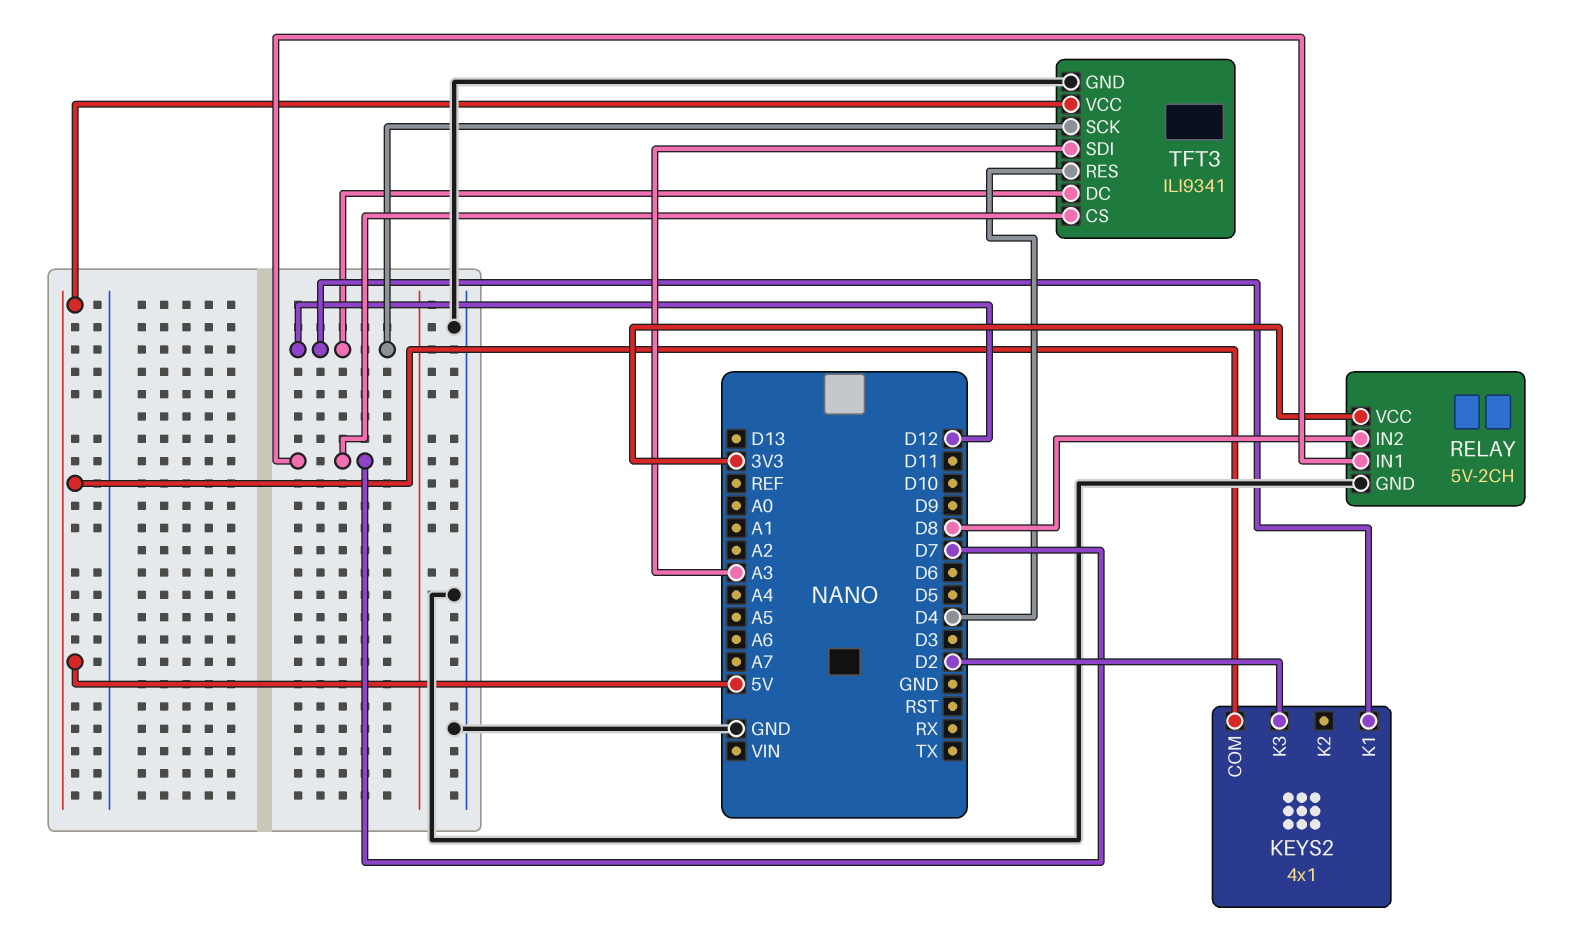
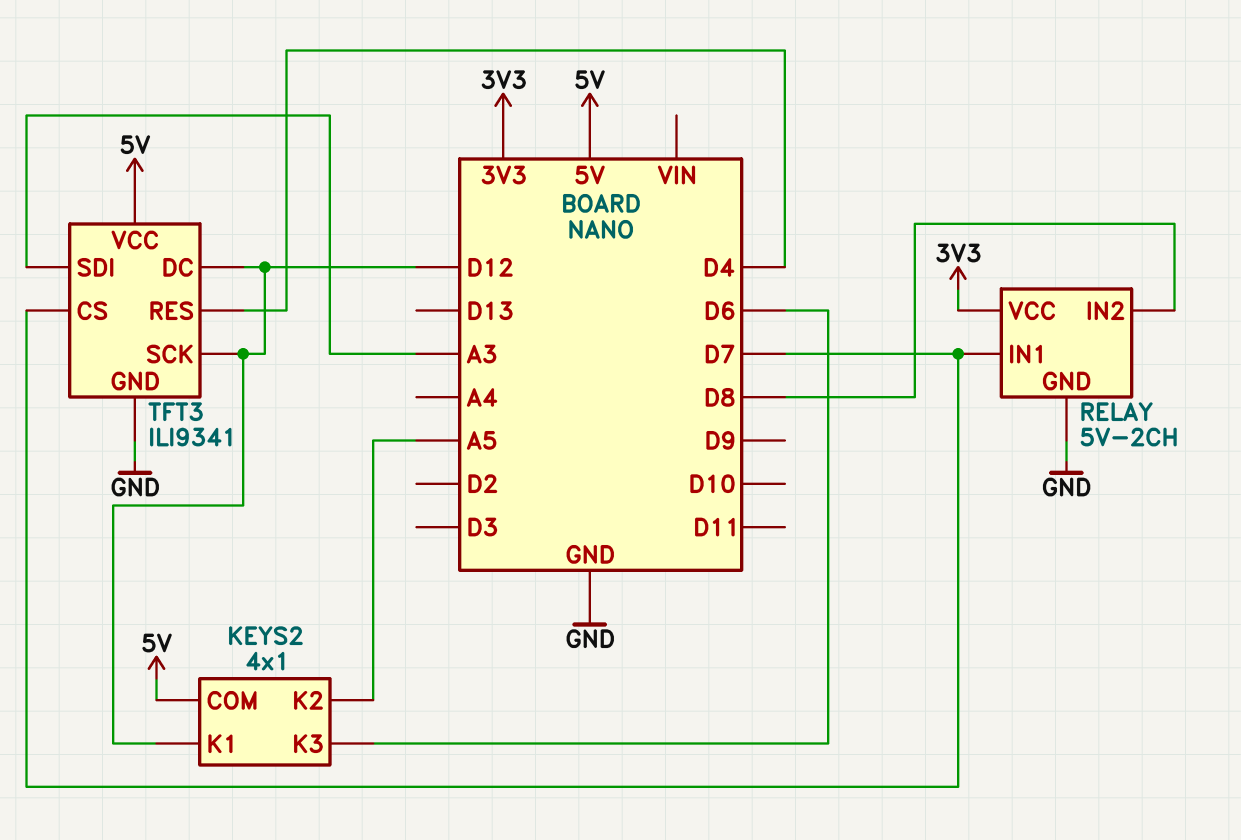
KEYS2 pin K2: none -> A5
KEYS2 pin K3: D2 -> D6

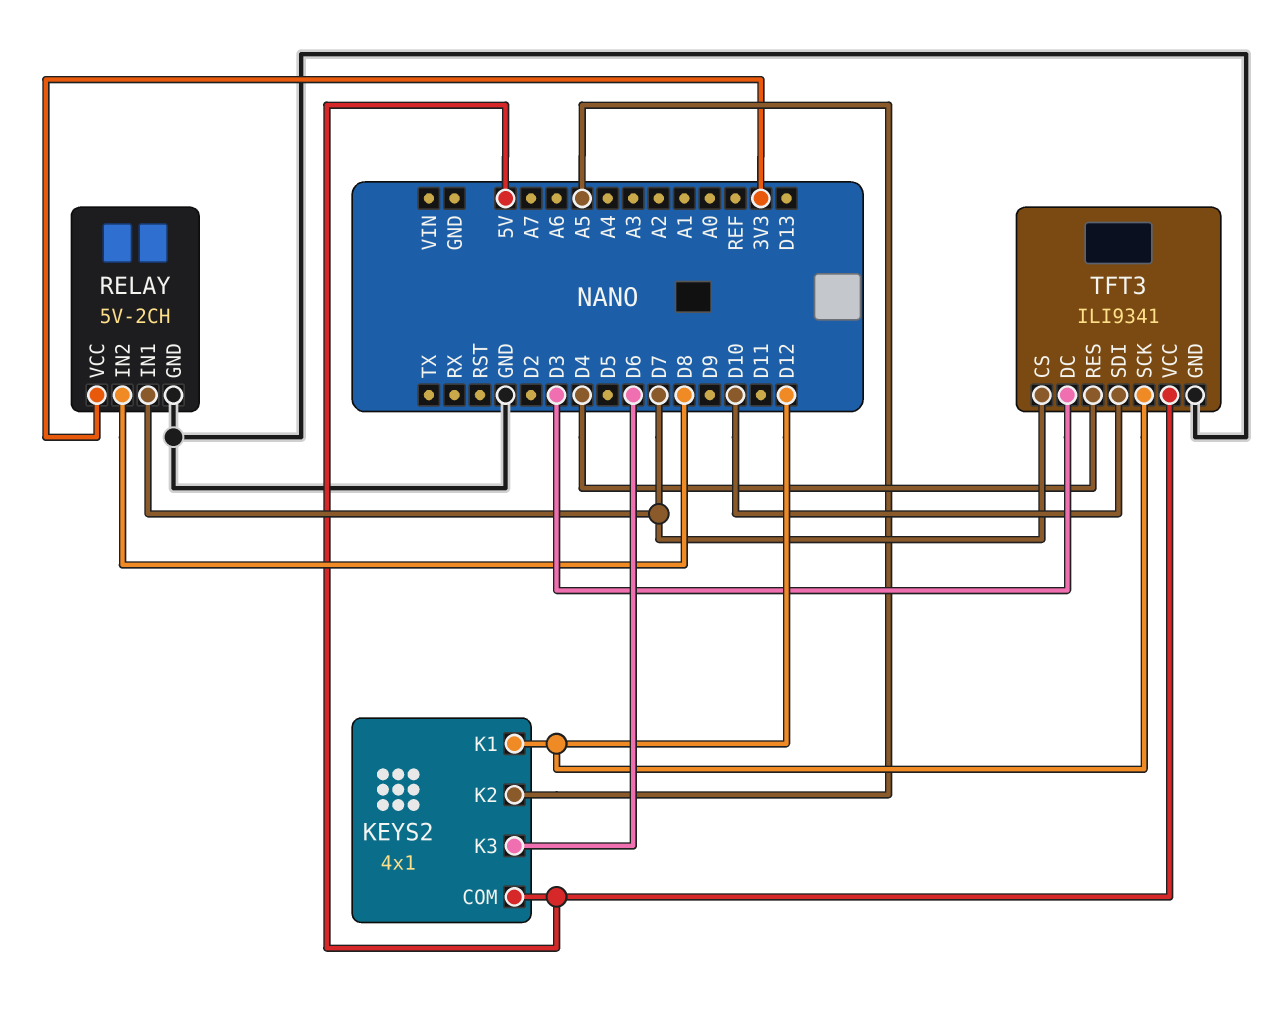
TFT3 pin DC: D12 -> D3
TFT3 pin SDI: A3 -> D10

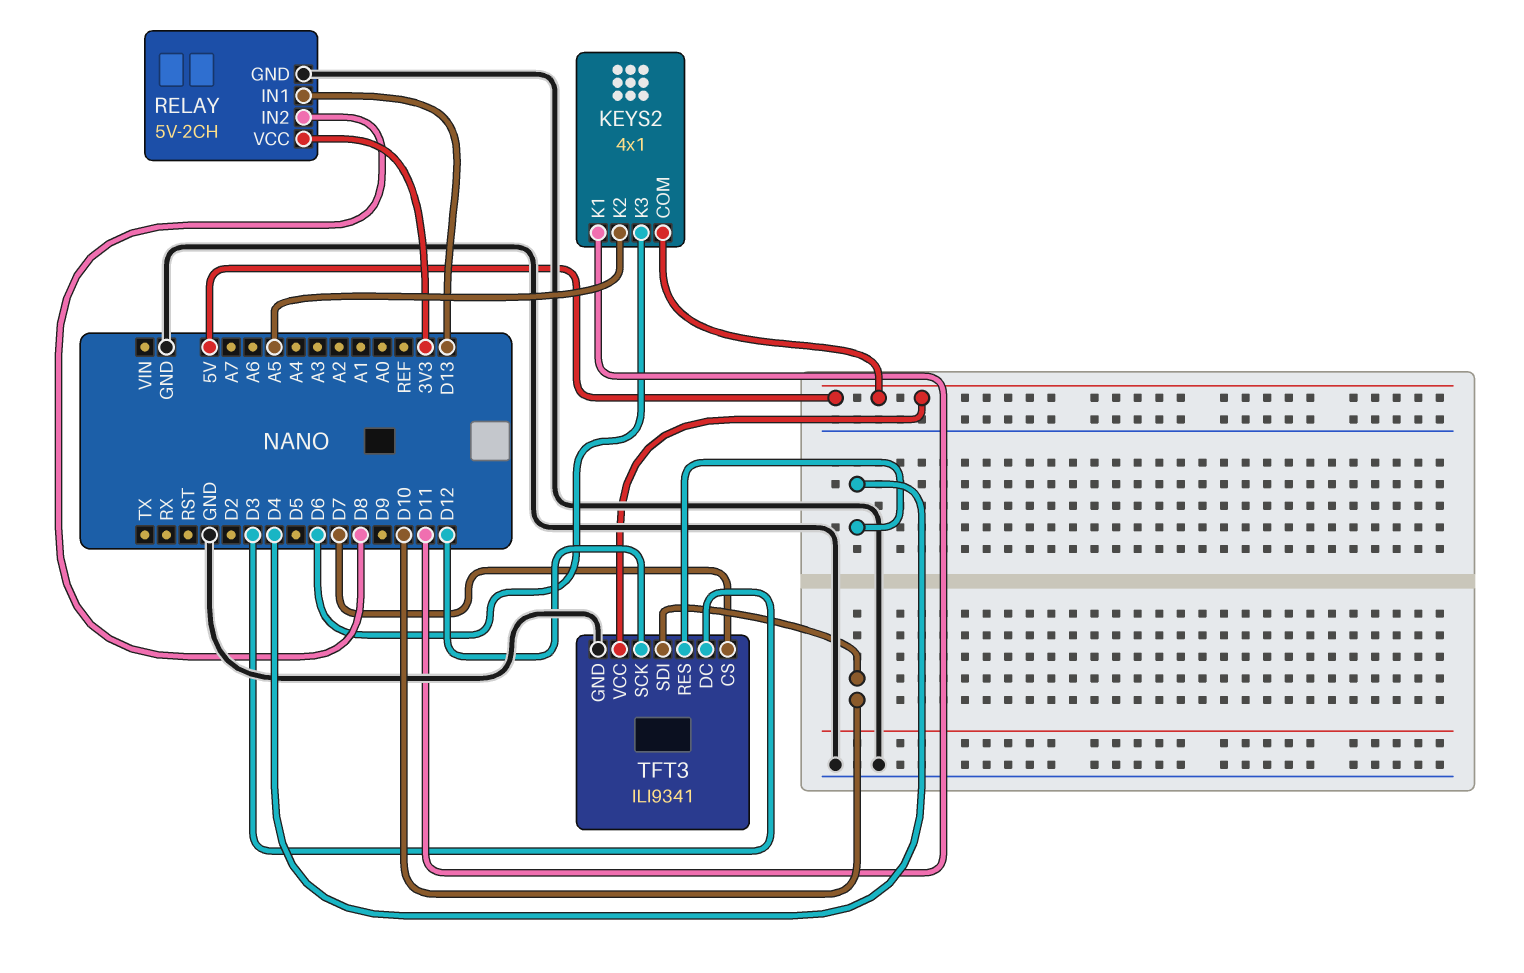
KEYS2 pin K1: D12 -> D11
RELAY pin IN1: D7 -> D13

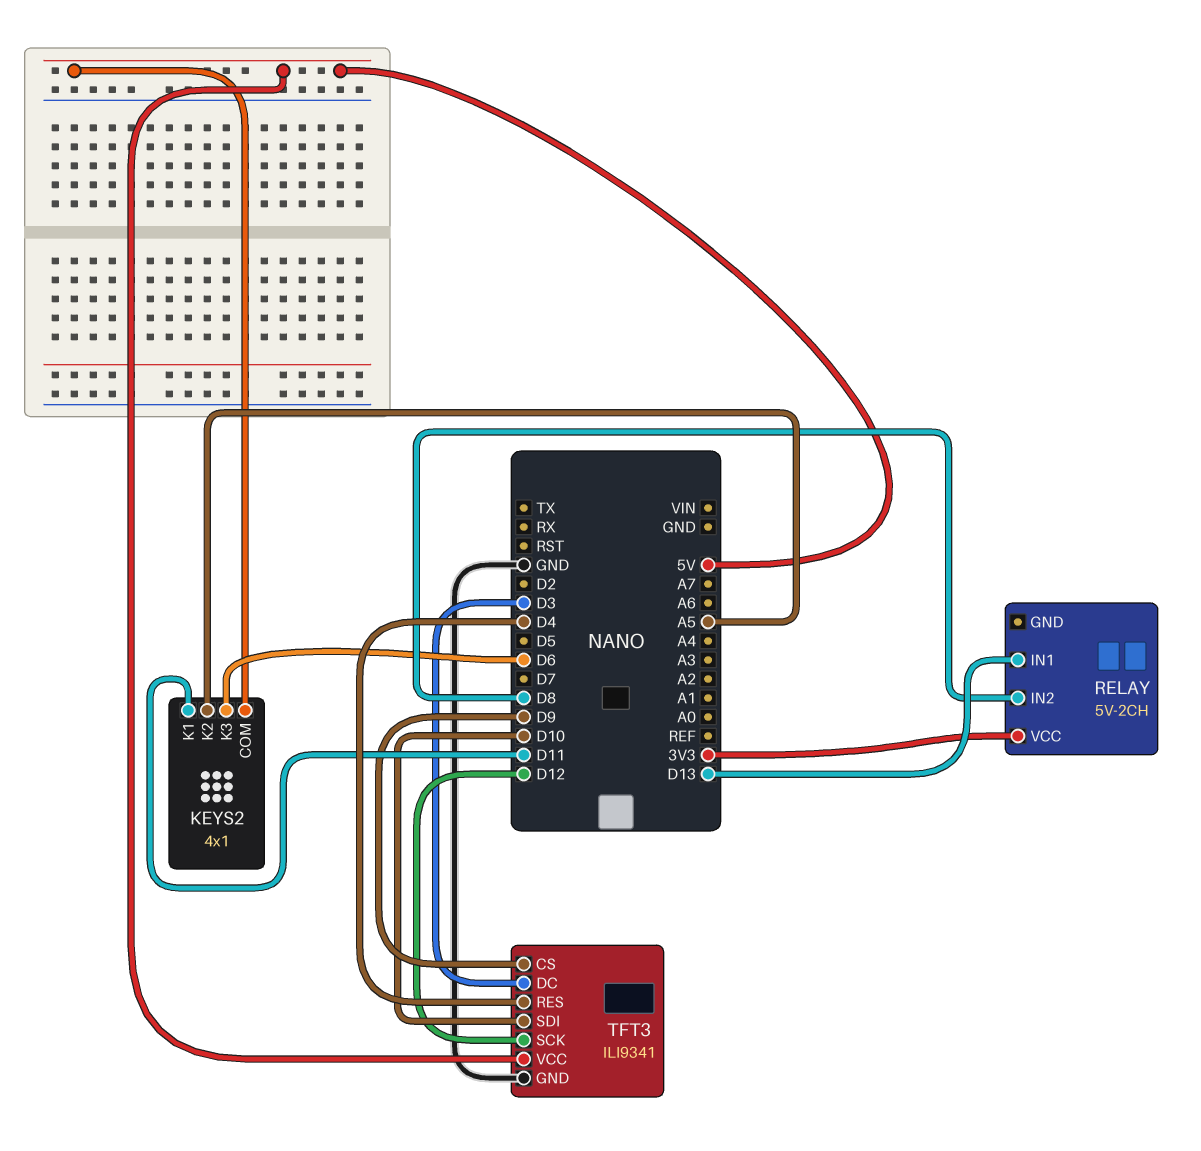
RELAY pin GND: GND -> none
TFT3 pin CS: D7 -> D9

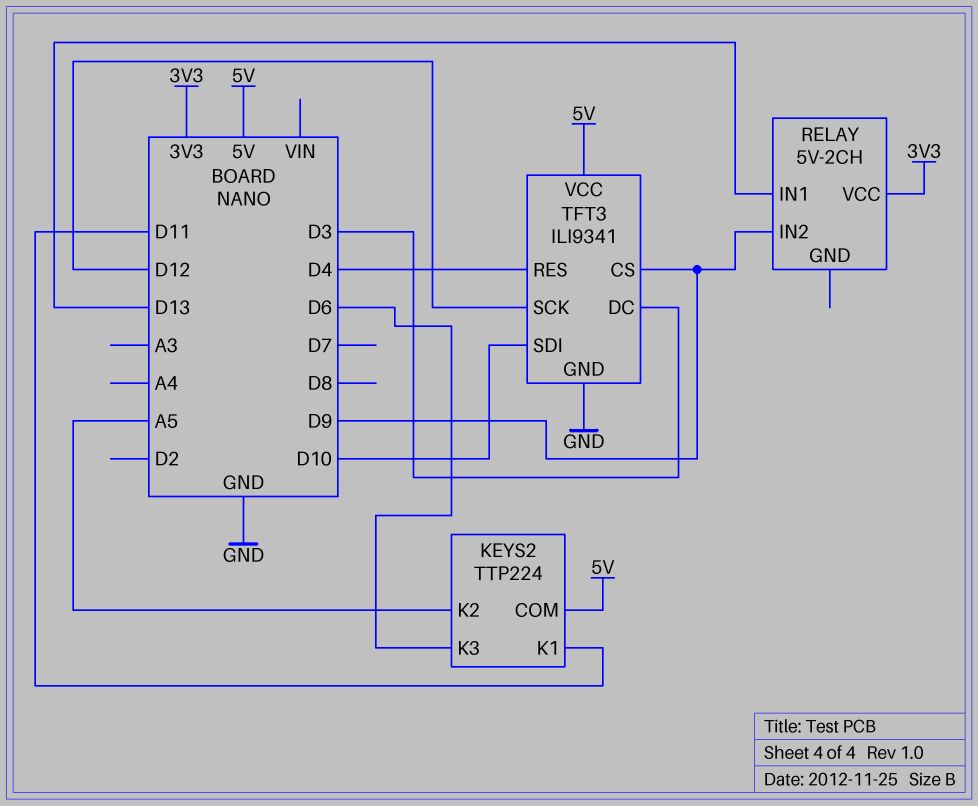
KEYS2: 4x1 -> TTP224
RELAY pin IN2: D8 -> D9

